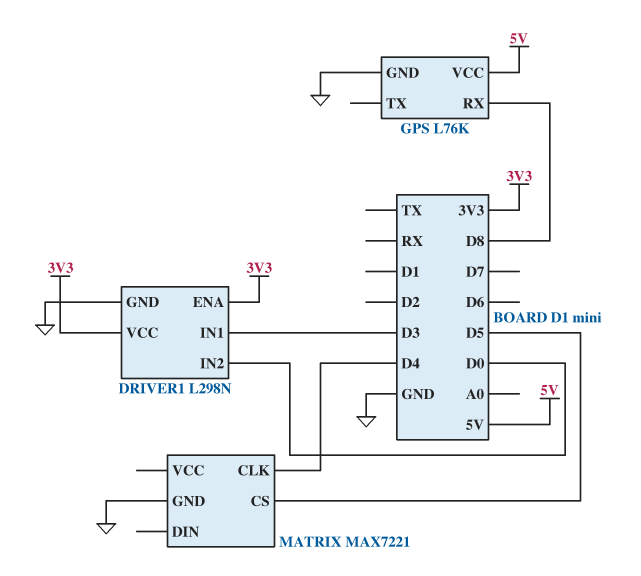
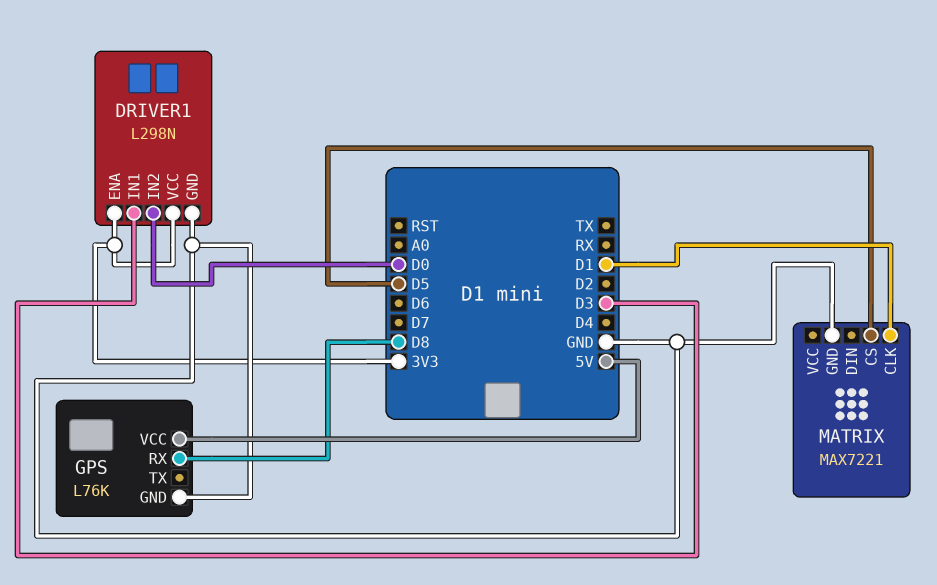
MATRIX pin CLK: D4 -> D1

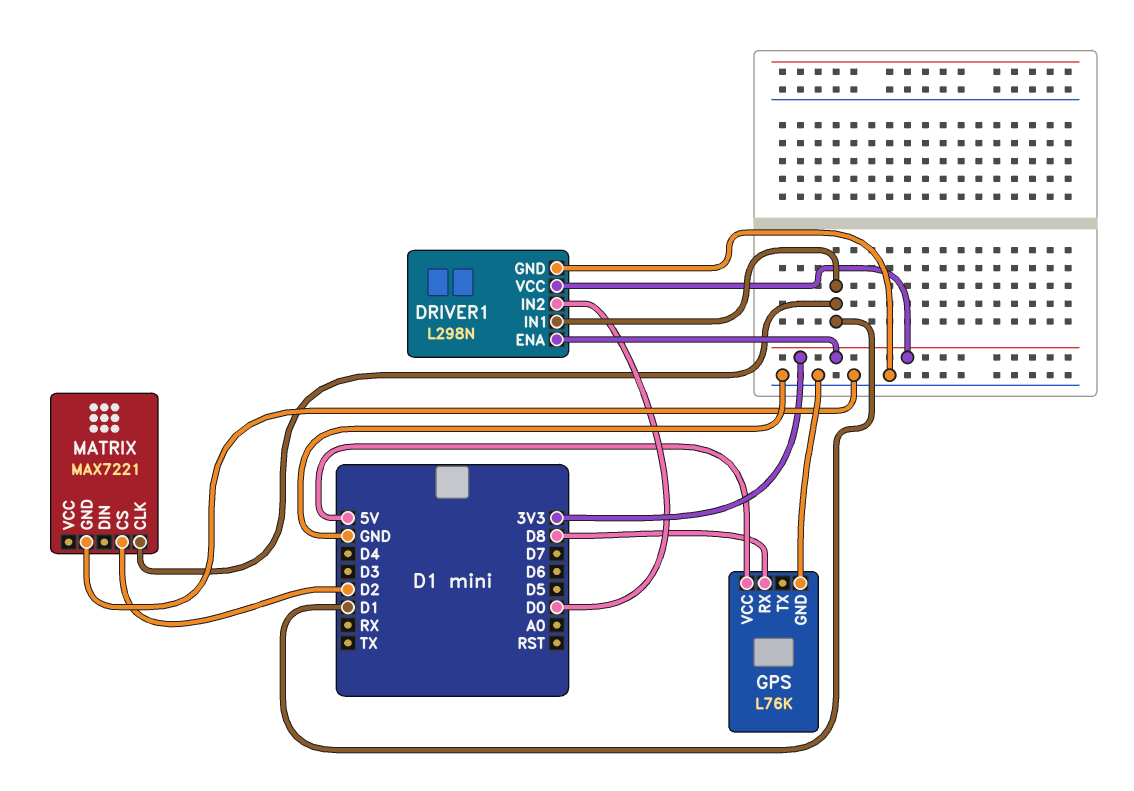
DRIVER1 pin IN1: D3 -> D1
MATRIX pin CS: D5 -> D2

